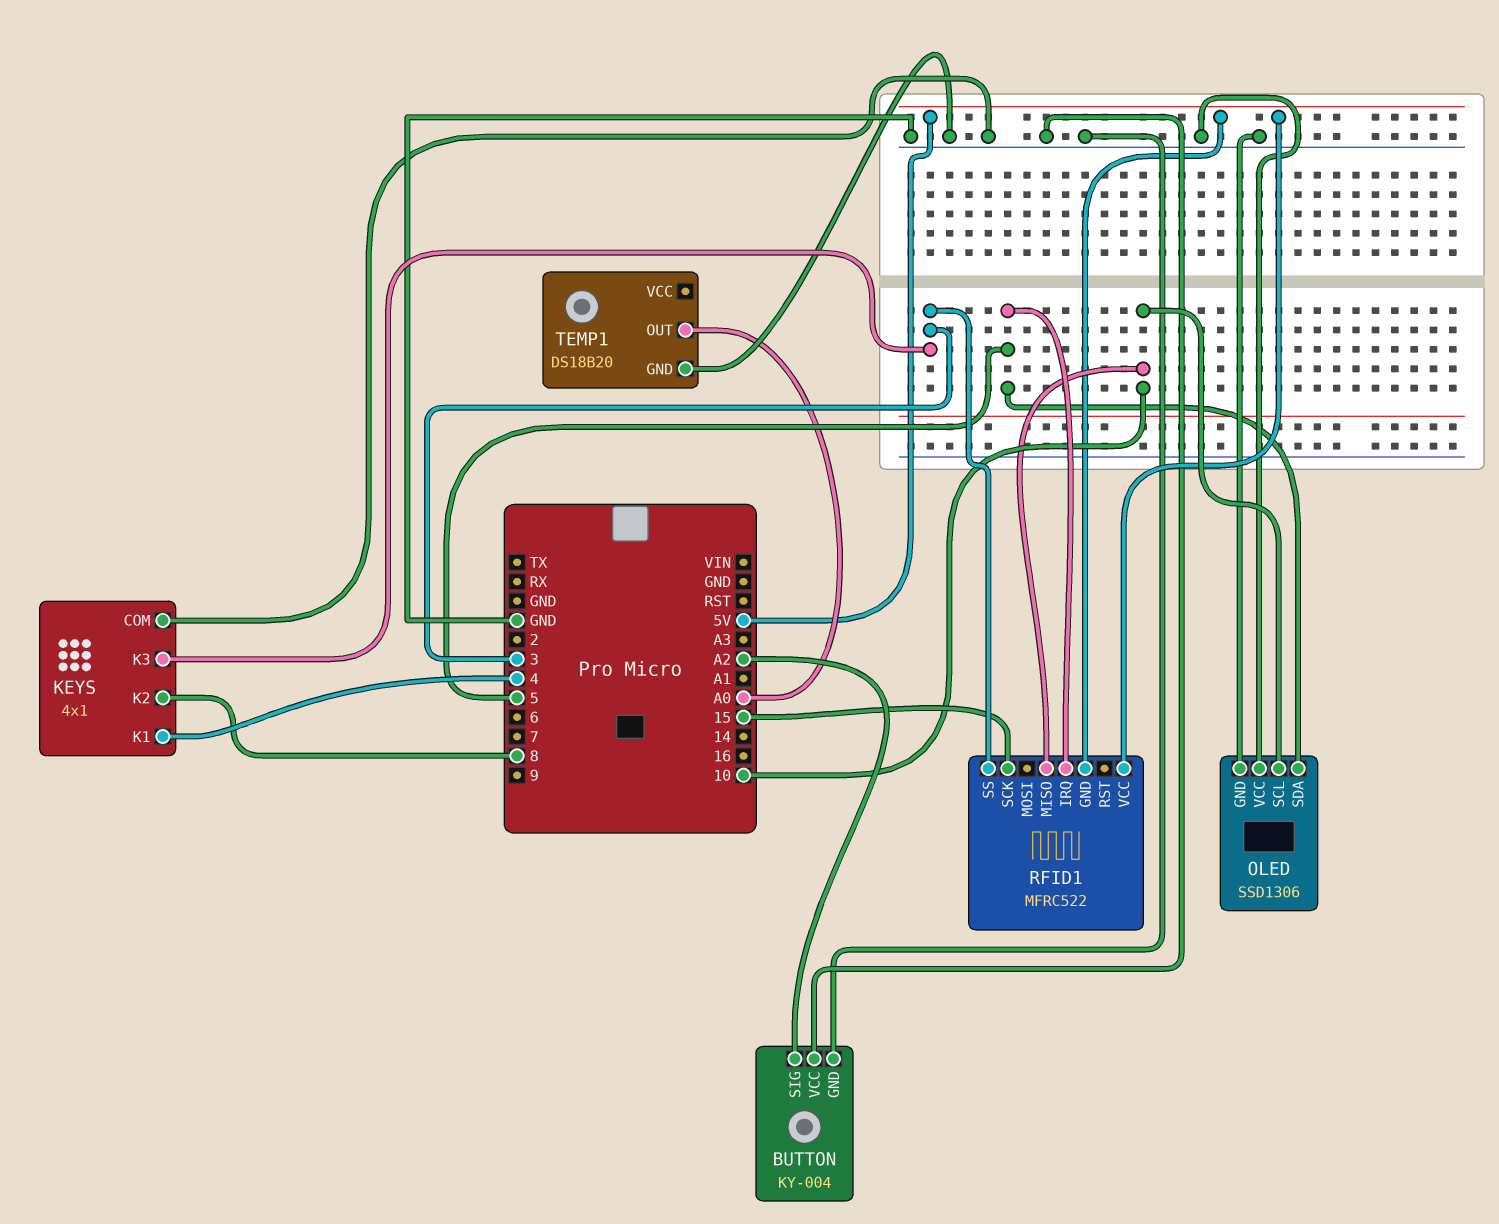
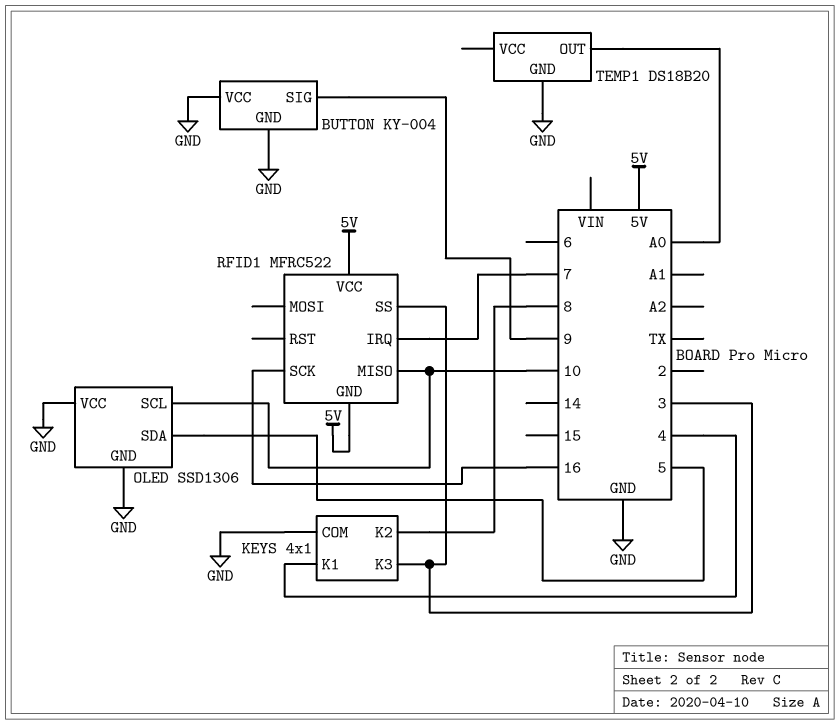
BUTTON pin SIG: A2 -> 9
RFID1 pin IRQ: 5 -> 7
RFID1 pin SCK: 15 -> 16

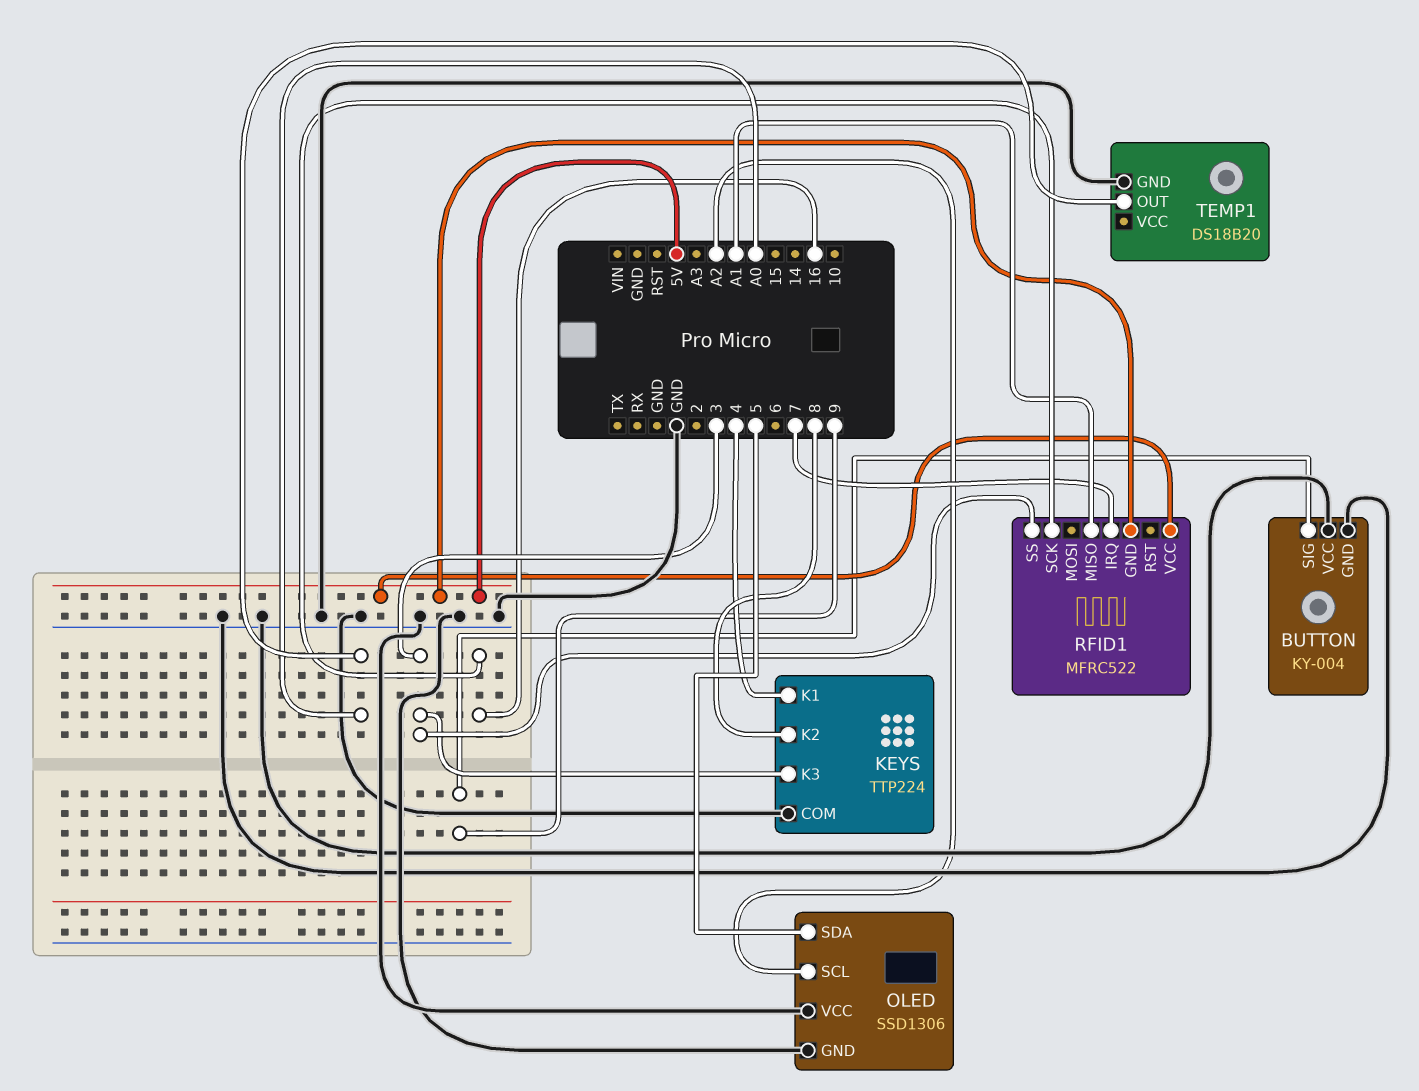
KEYS: 4x1 -> TTP224
OLED pin SCL: 10 -> A2
RFID1 pin MISO: 10 -> A1

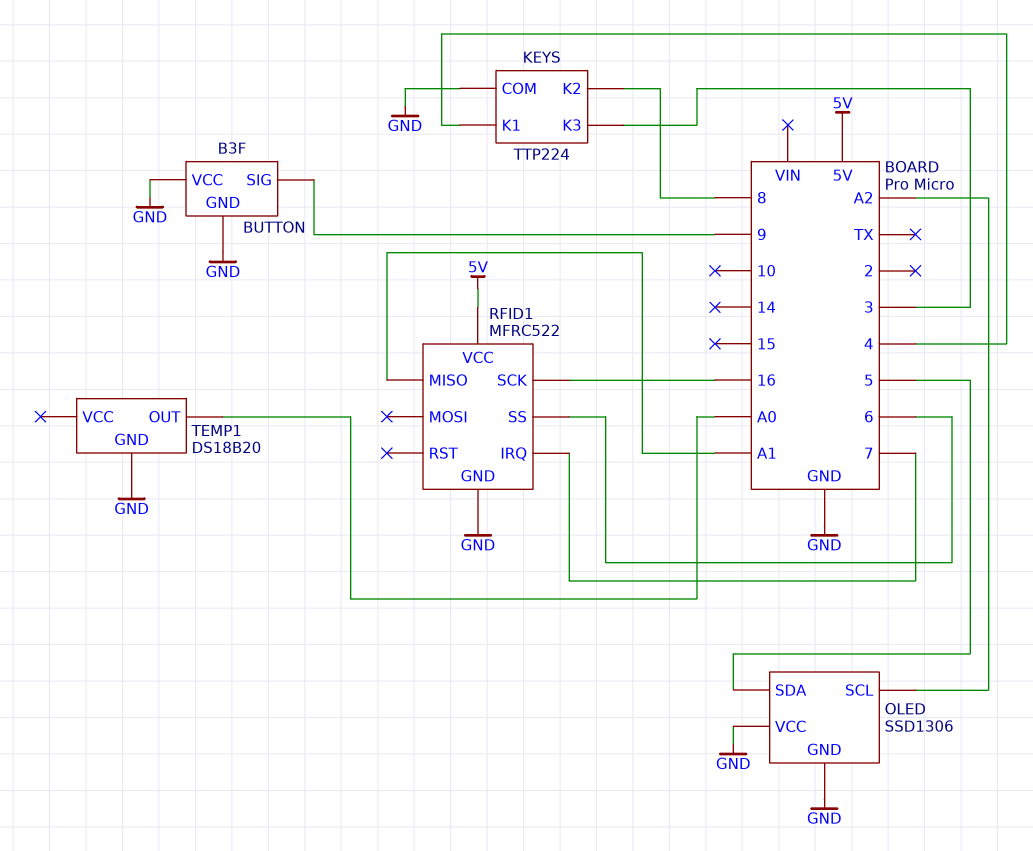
BUTTON: KY-004 -> B3F
RFID1 pin GND: 5V -> GND
RFID1 pin SS: 3 -> 6

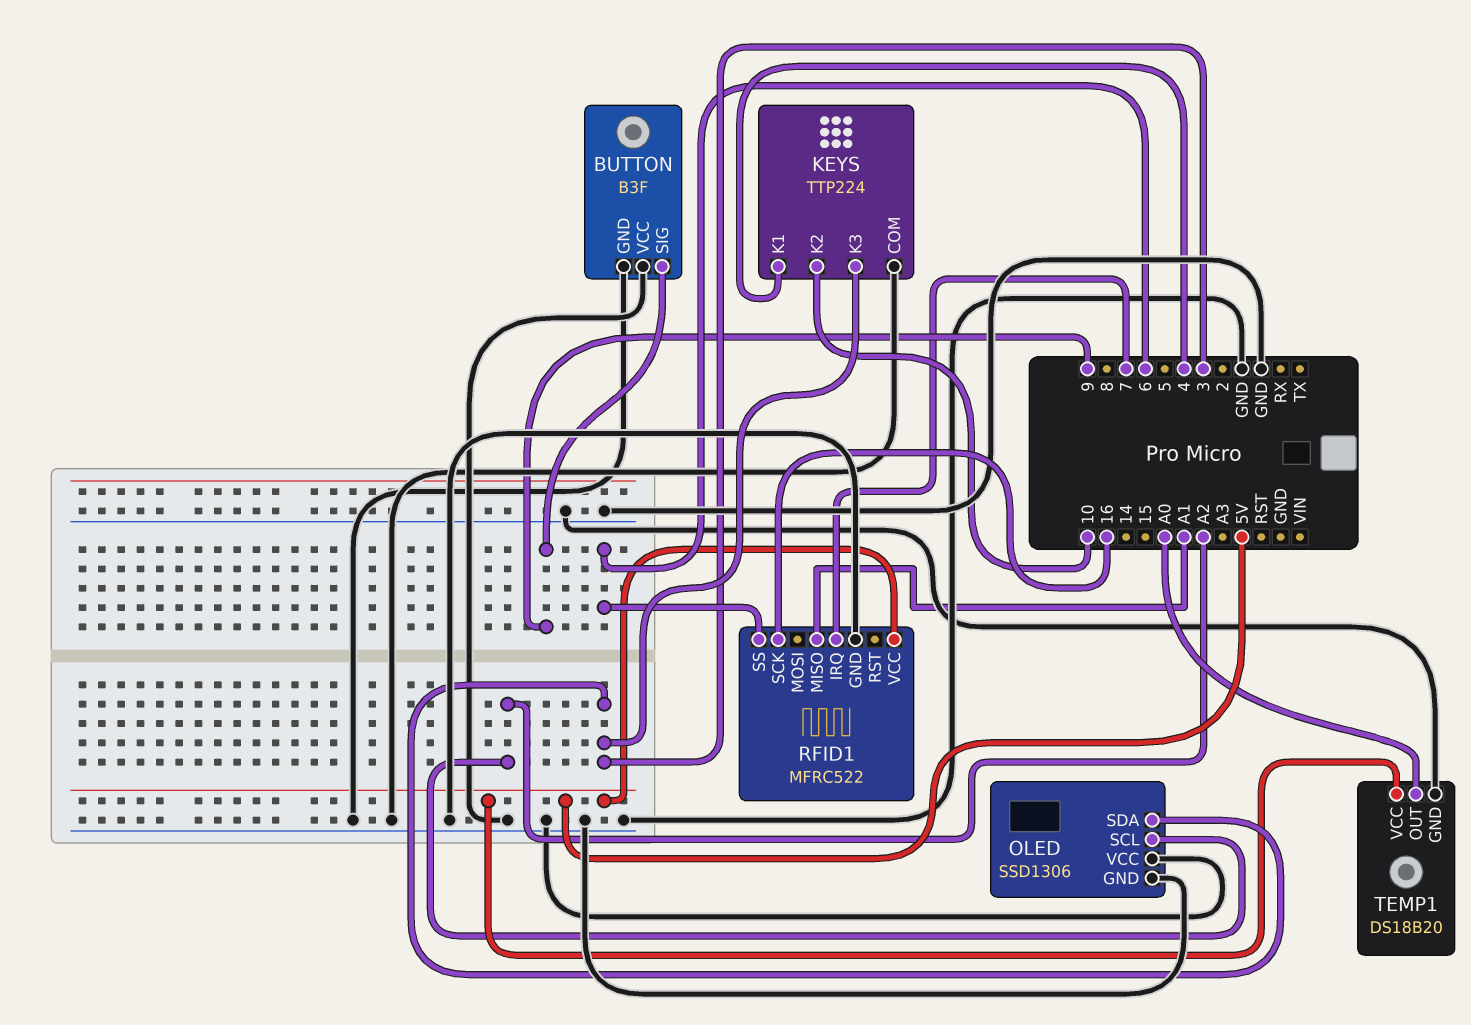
KEYS pin K2: 8 -> 10
OLED pin SDA: 5 -> 3
TEMP1 pin VCC: none -> 5V

